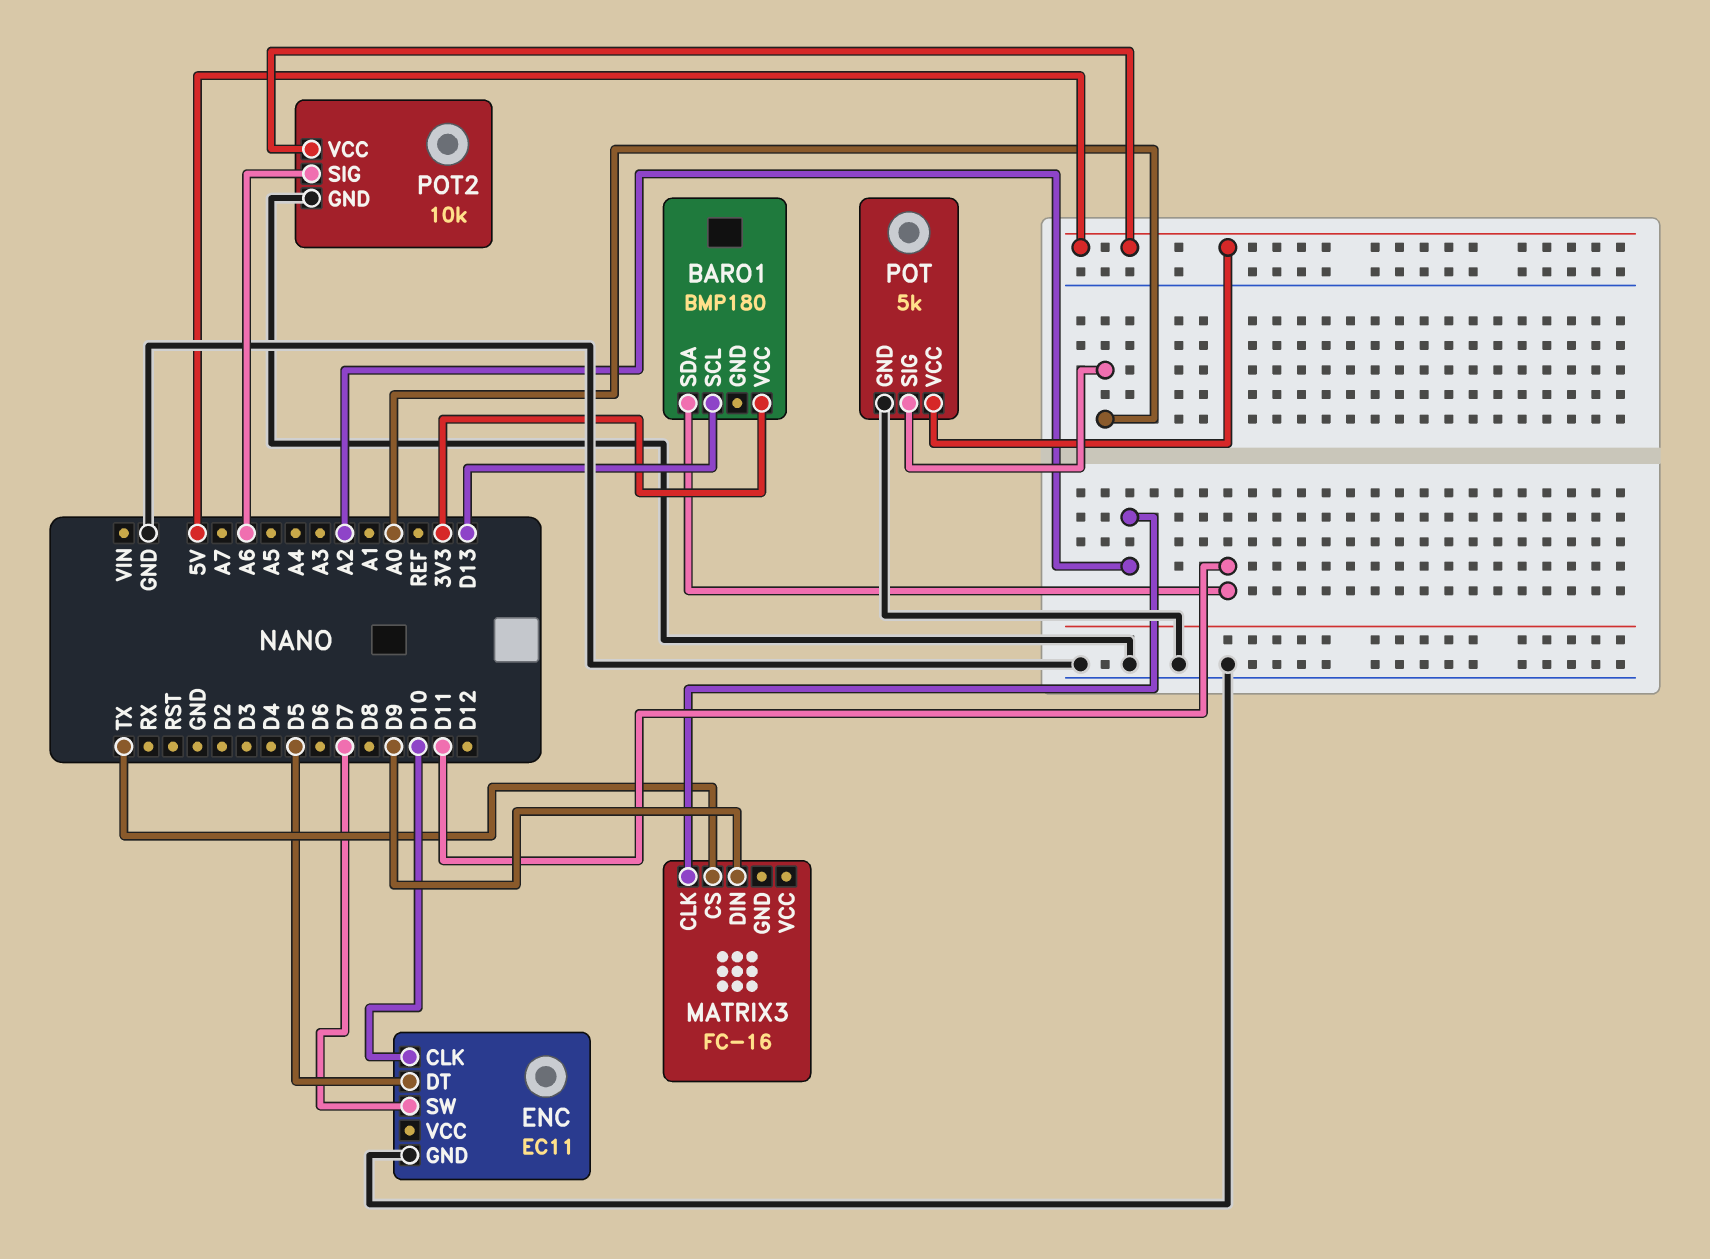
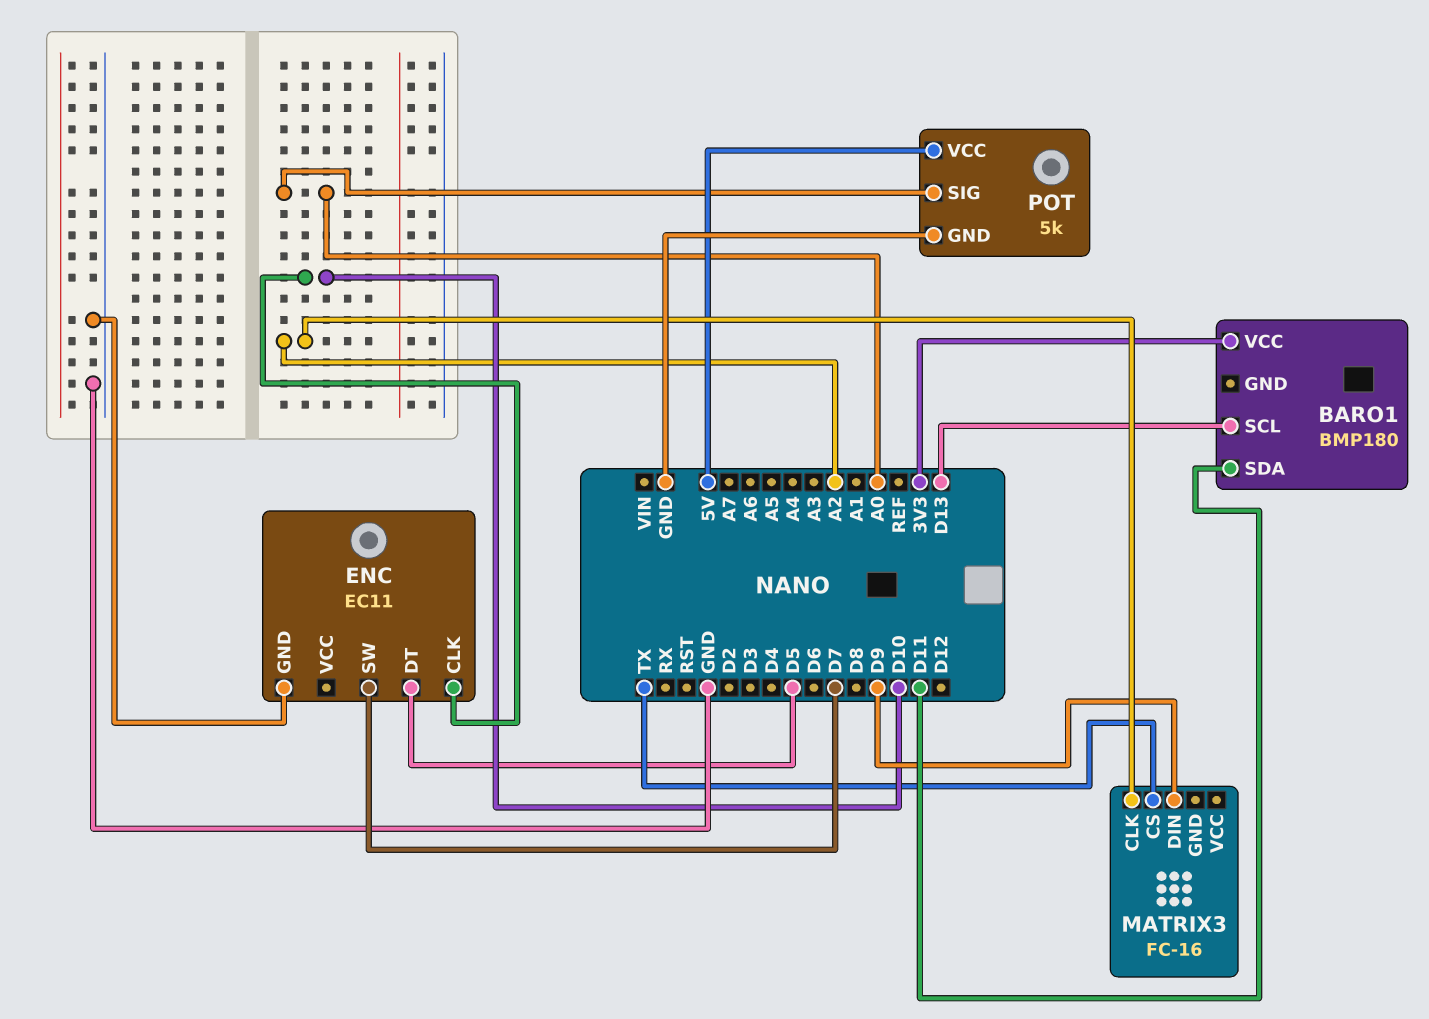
POT2: 10k -> none
POT2 pin GND: GND -> none
POT2 pin SIG: A6 -> none
POT2 pin VCC: 5V -> none

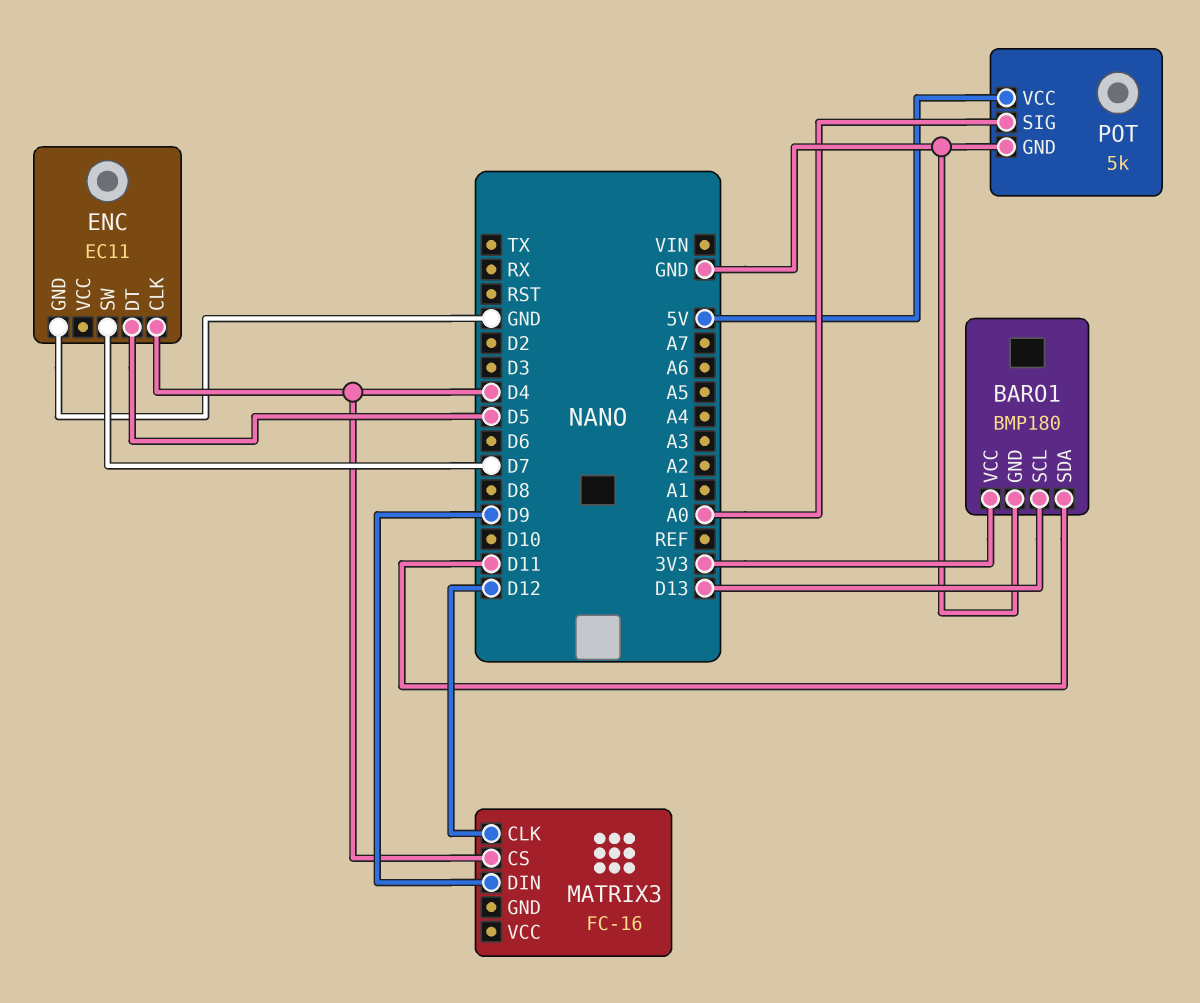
BARO1 pin GND: none -> GND
ENC pin CLK: D10 -> D4
MATRIX3 pin CLK: A2 -> D12
MATRIX3 pin CS: TX -> D4

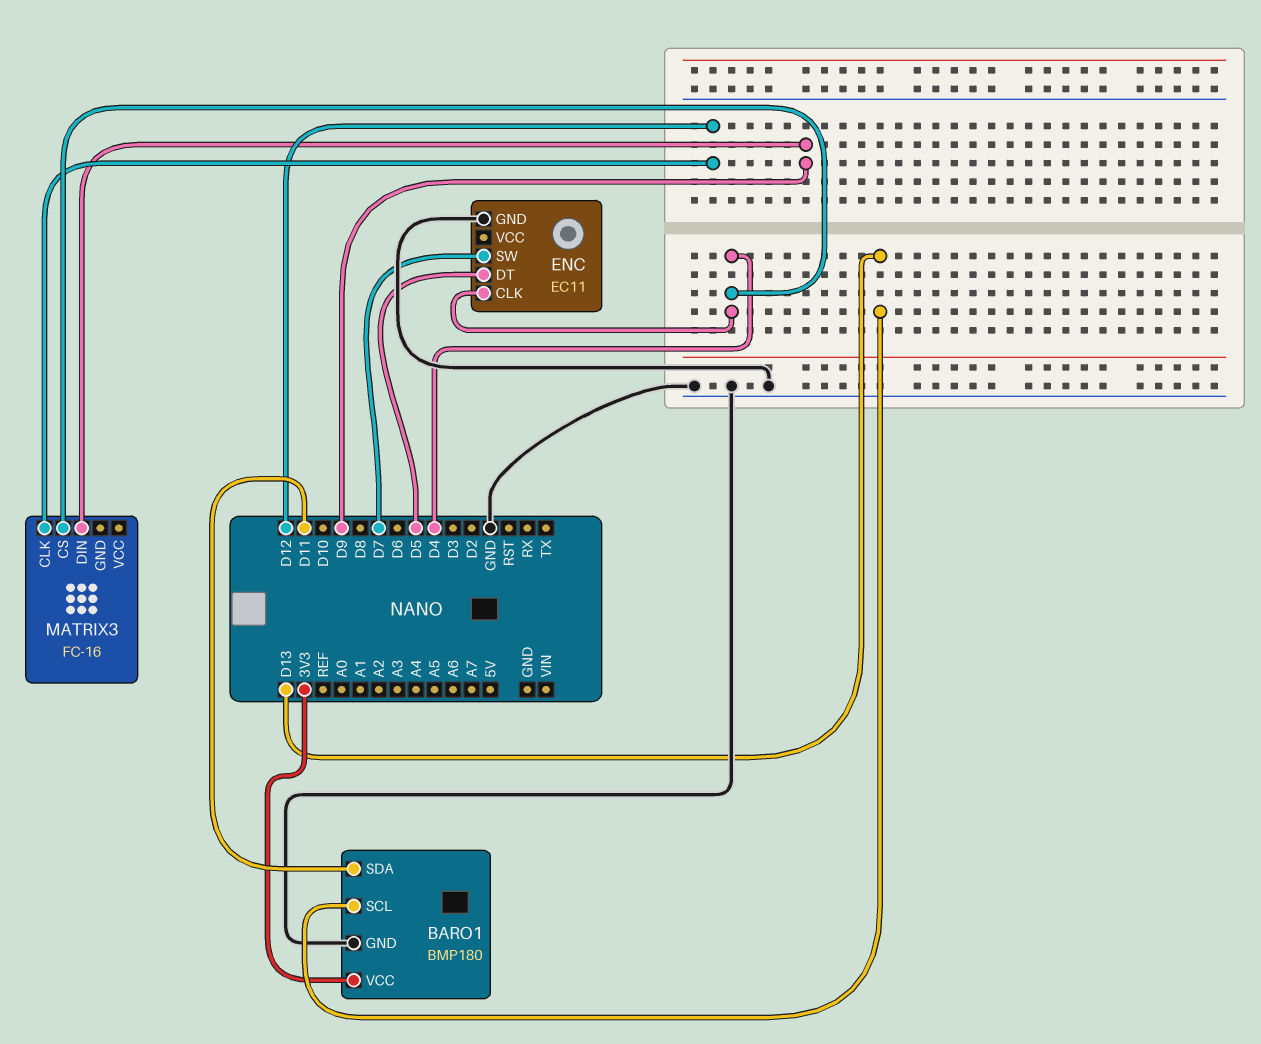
POT: 5k -> none
POT pin GND: GND -> none
POT pin SIG: A0 -> none
POT pin VCC: 5V -> none

